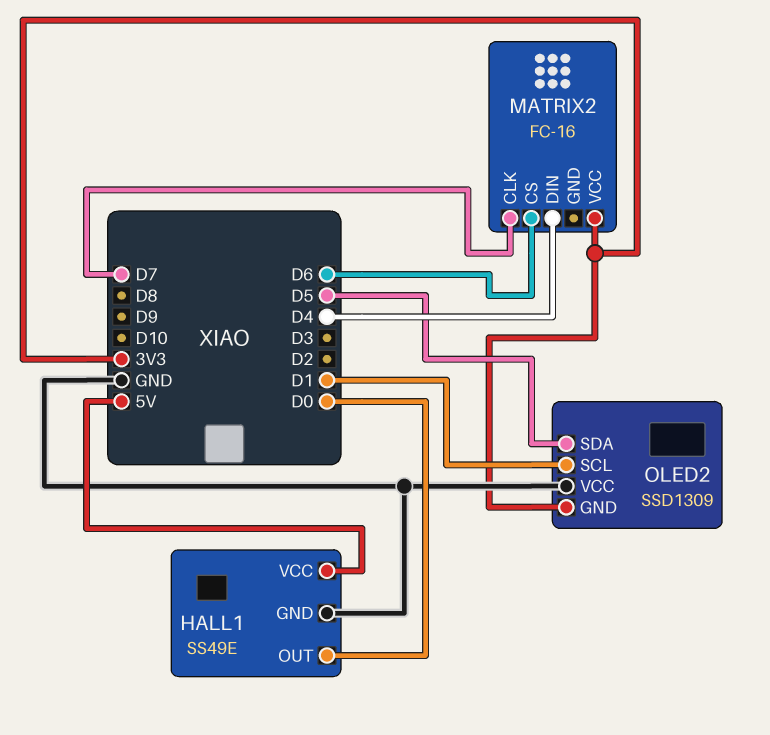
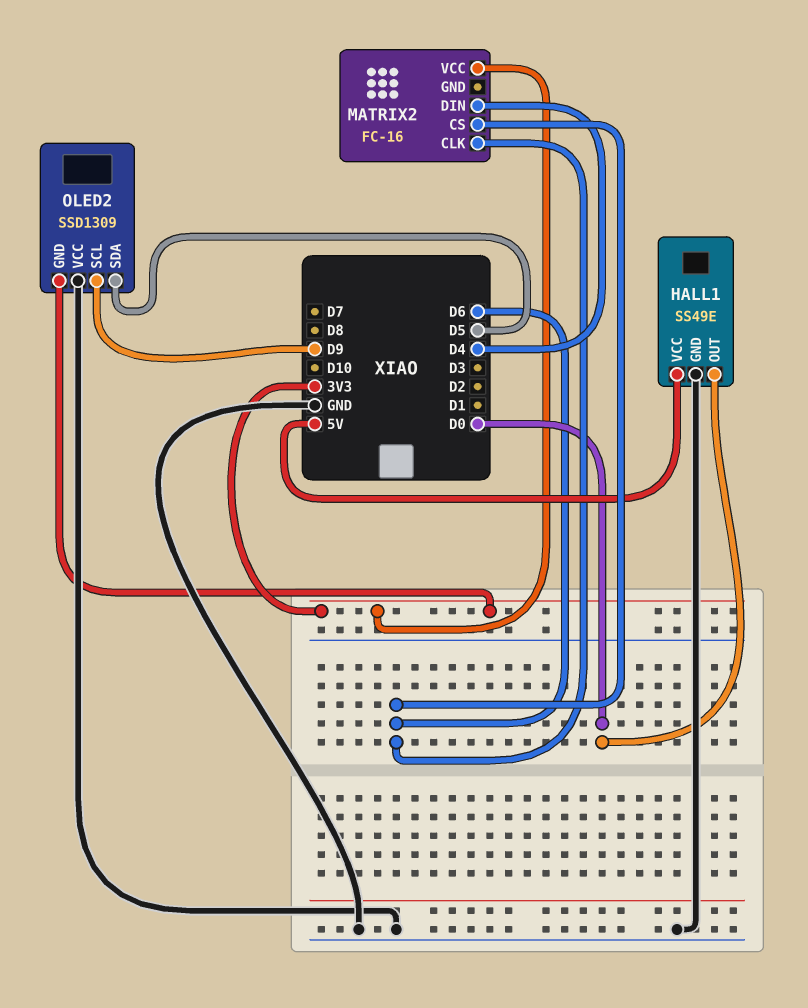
MATRIX2 pin CLK: D7 -> D6
OLED2 pin SCL: D1 -> D9

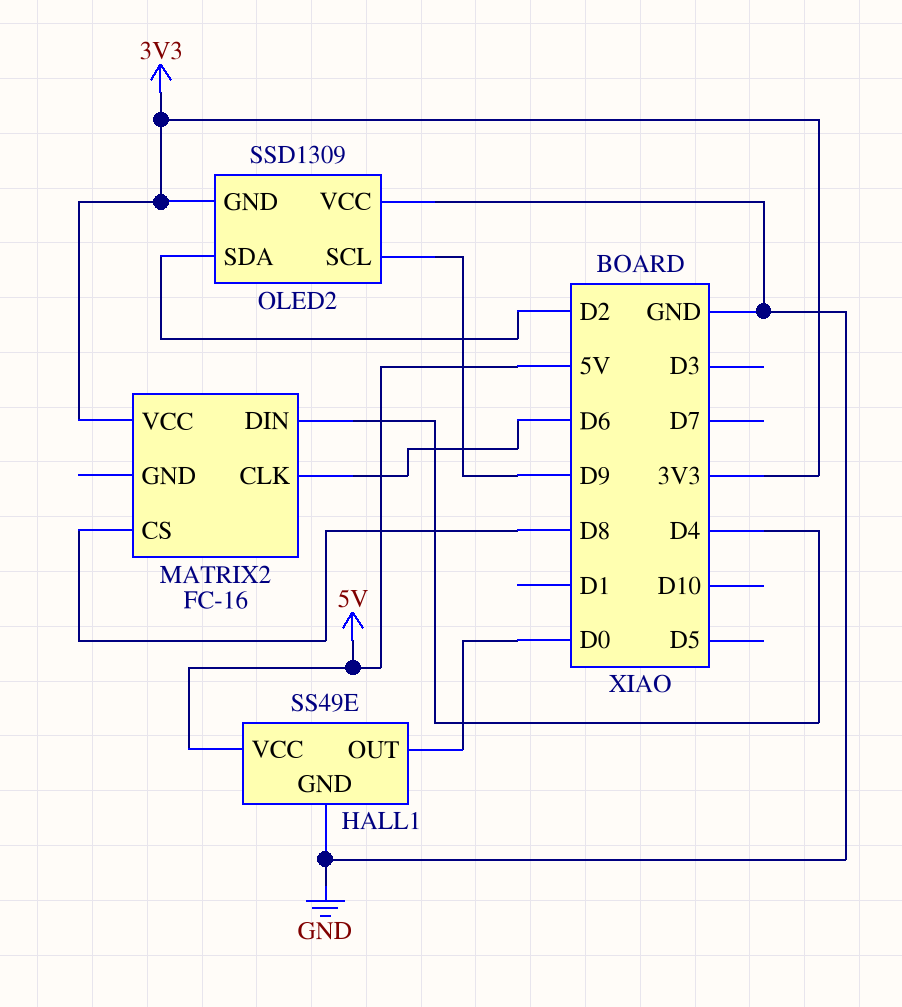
MATRIX2 pin CS: D6 -> D8
OLED2 pin SDA: D5 -> D2

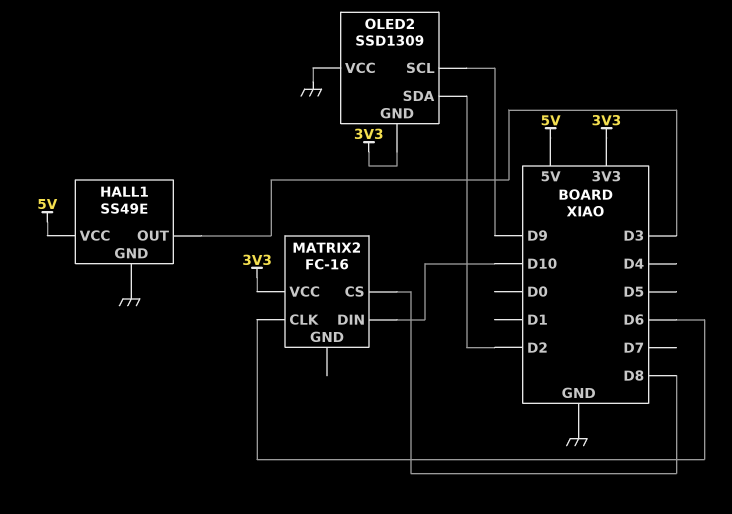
HALL1 pin OUT: D0 -> D3
MATRIX2 pin DIN: D4 -> D10

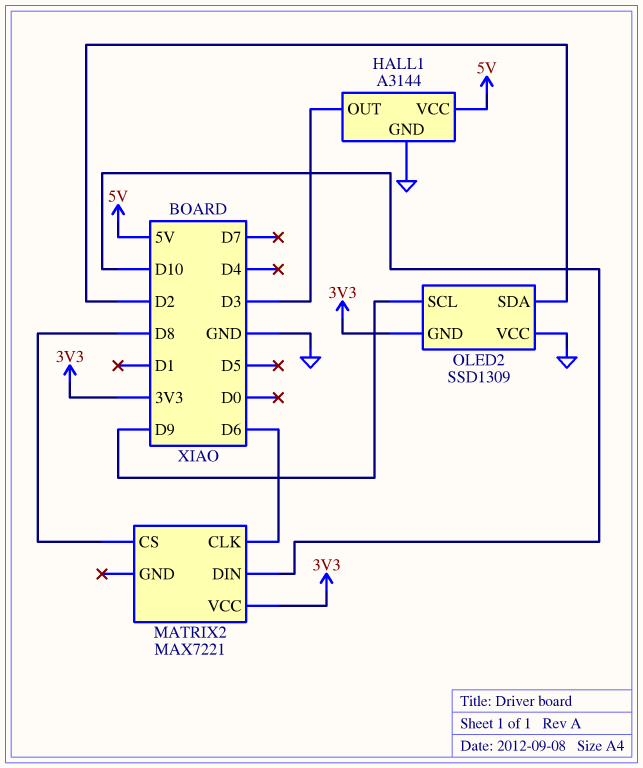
HALL1: SS49E -> A3144
MATRIX2: FC-16 -> MAX7221

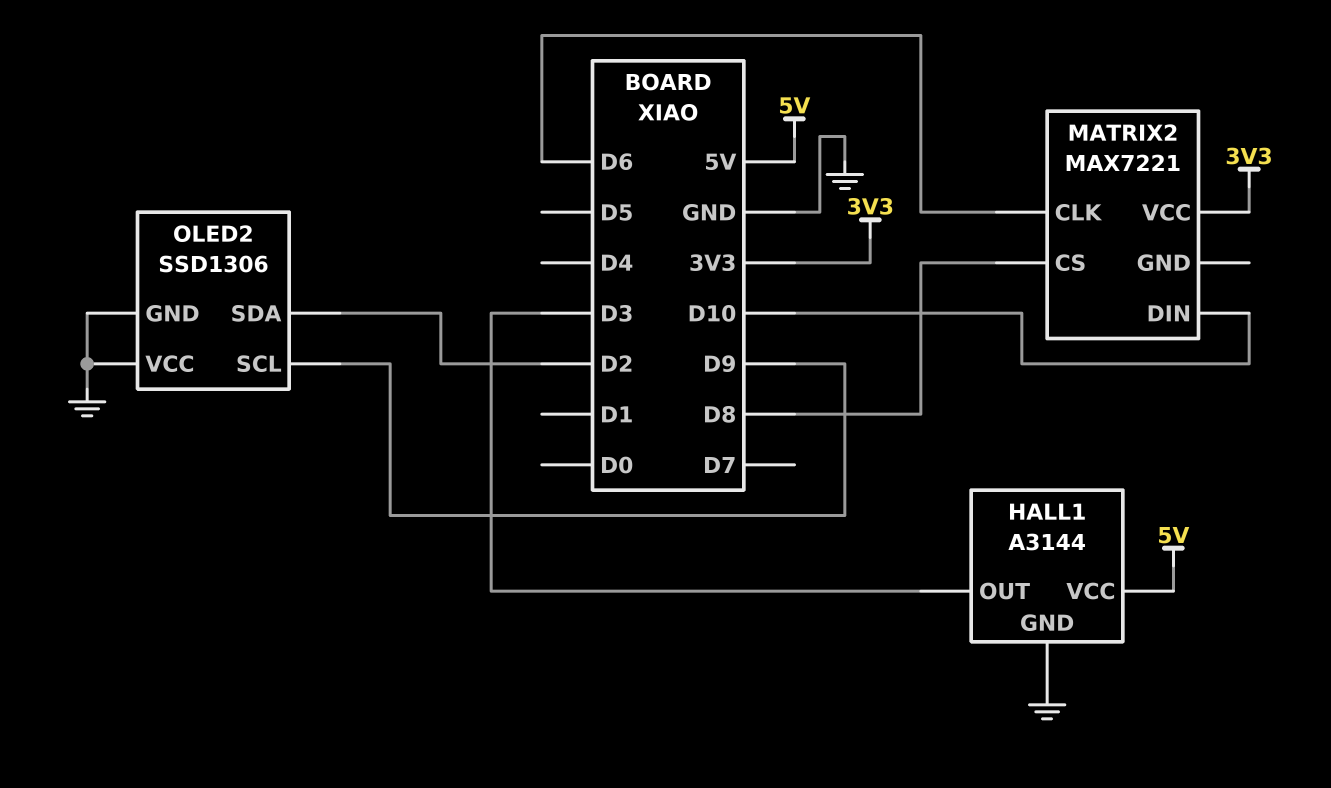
OLED2: SSD1309 -> SSD1306
OLED2 pin GND: 3V3 -> GND

